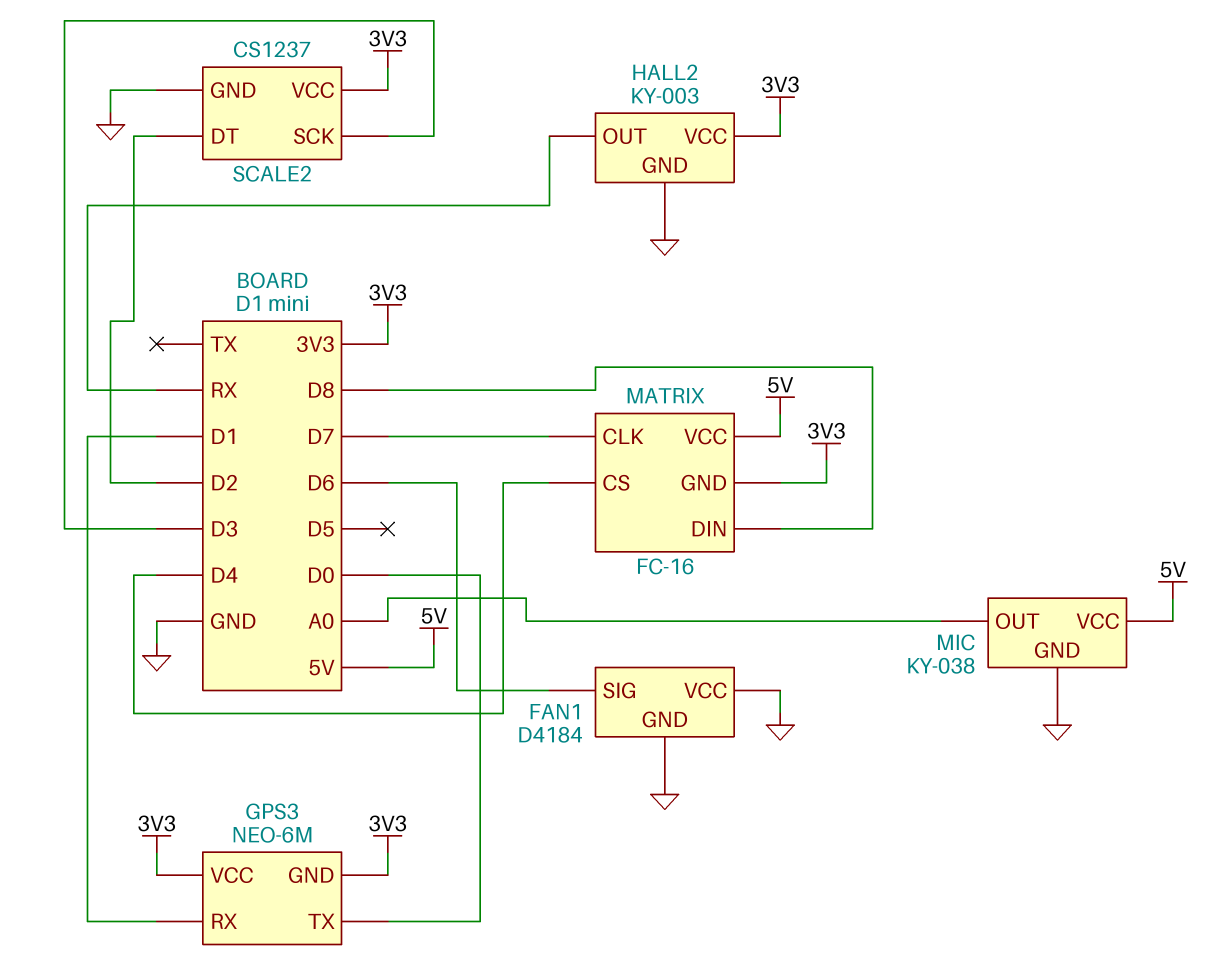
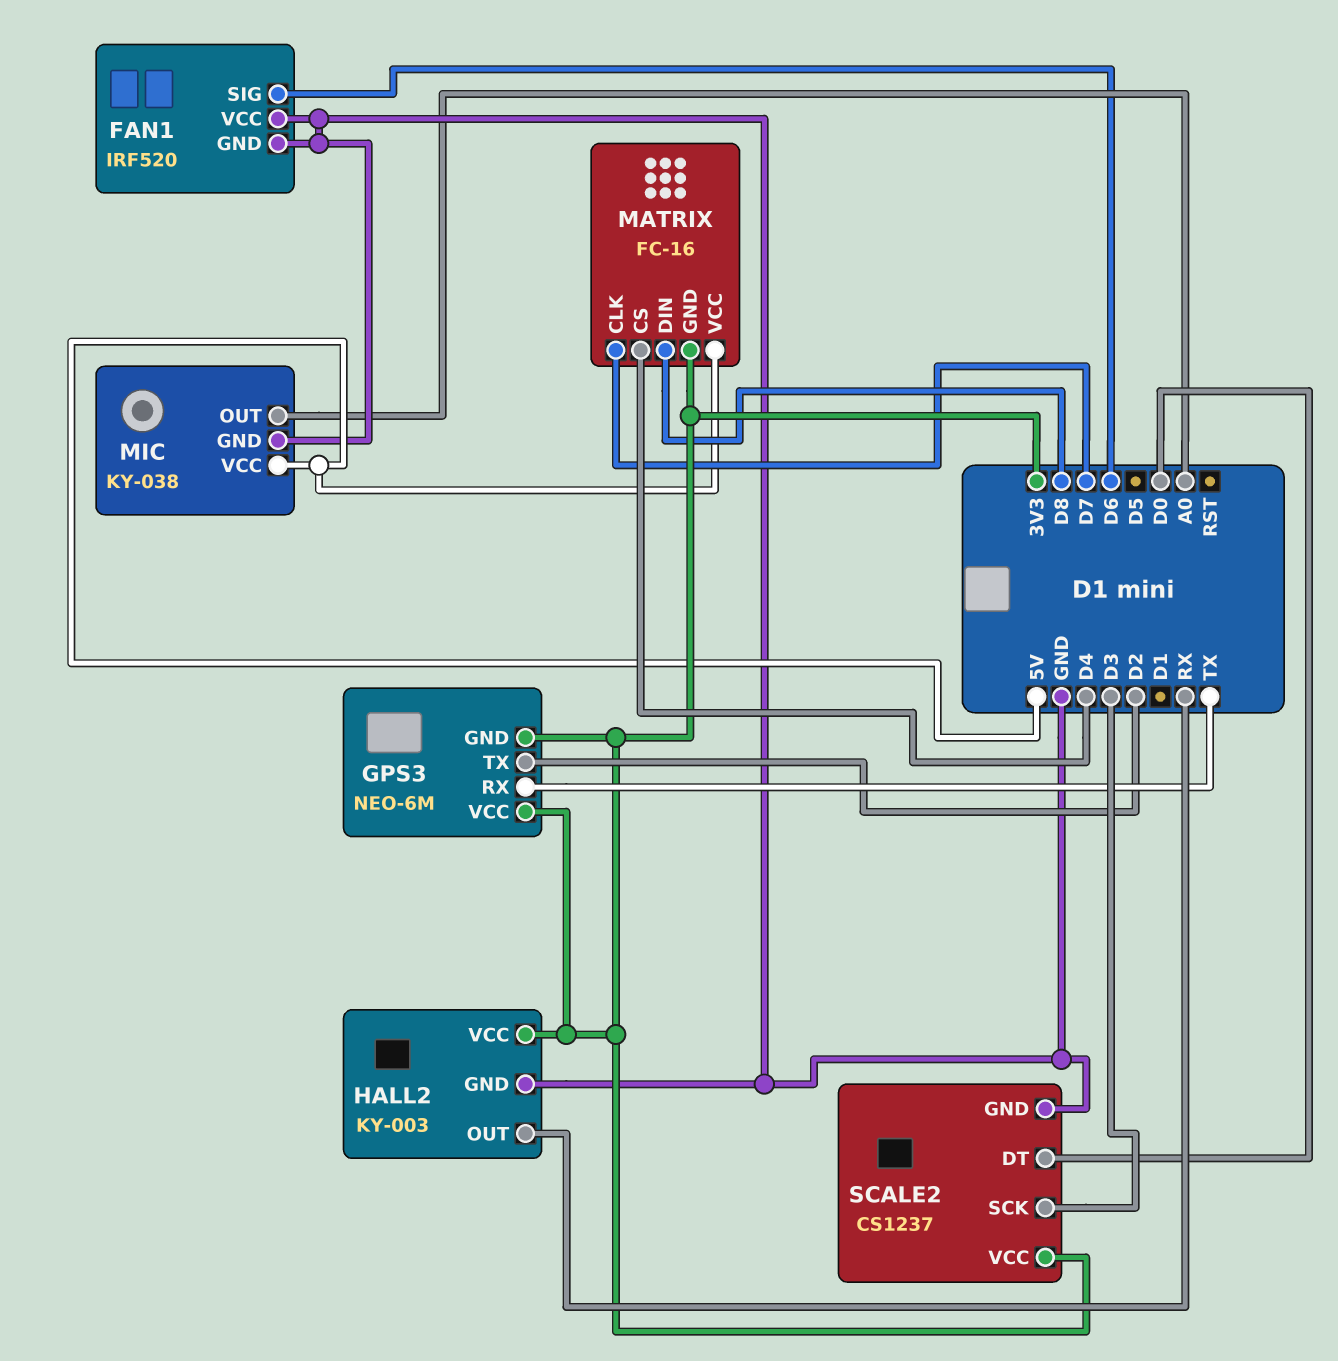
FAN1: D4184 -> IRF520
GPS3 pin RX: D1 -> TX
GPS3 pin TX: D0 -> D2
SCALE2 pin DT: D2 -> D0

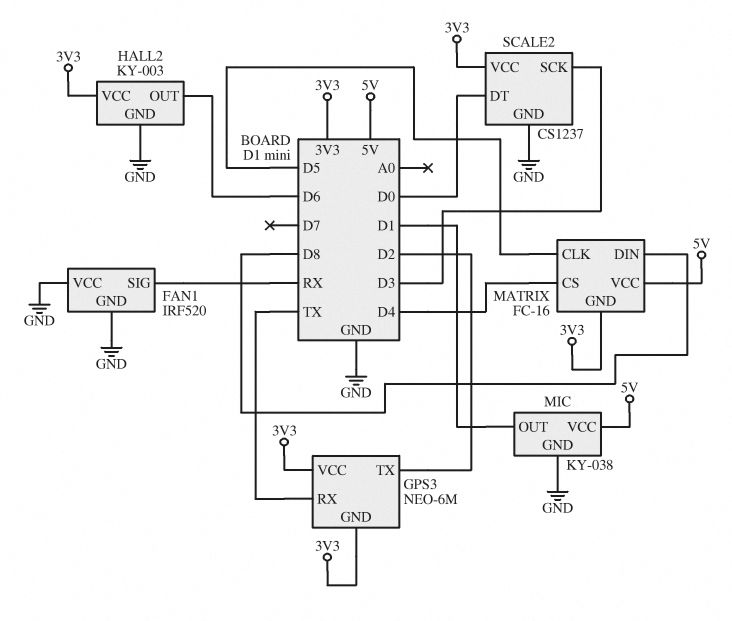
FAN1 pin SIG: D6 -> RX
HALL2 pin OUT: RX -> D6
MATRIX pin CLK: D7 -> D5
MIC pin OUT: A0 -> D1

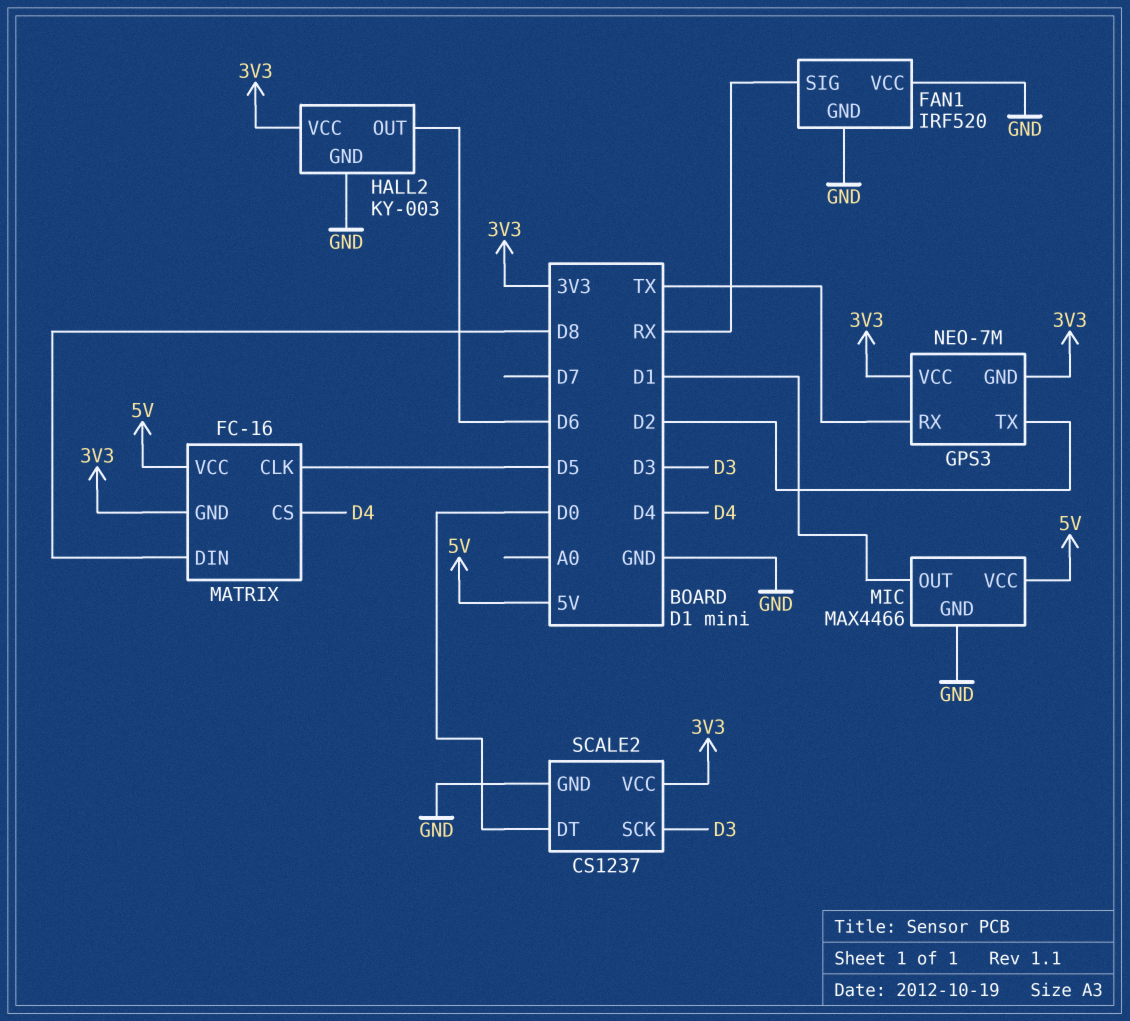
GPS3: NEO-6M -> NEO-7M
MIC: KY-038 -> MAX4466

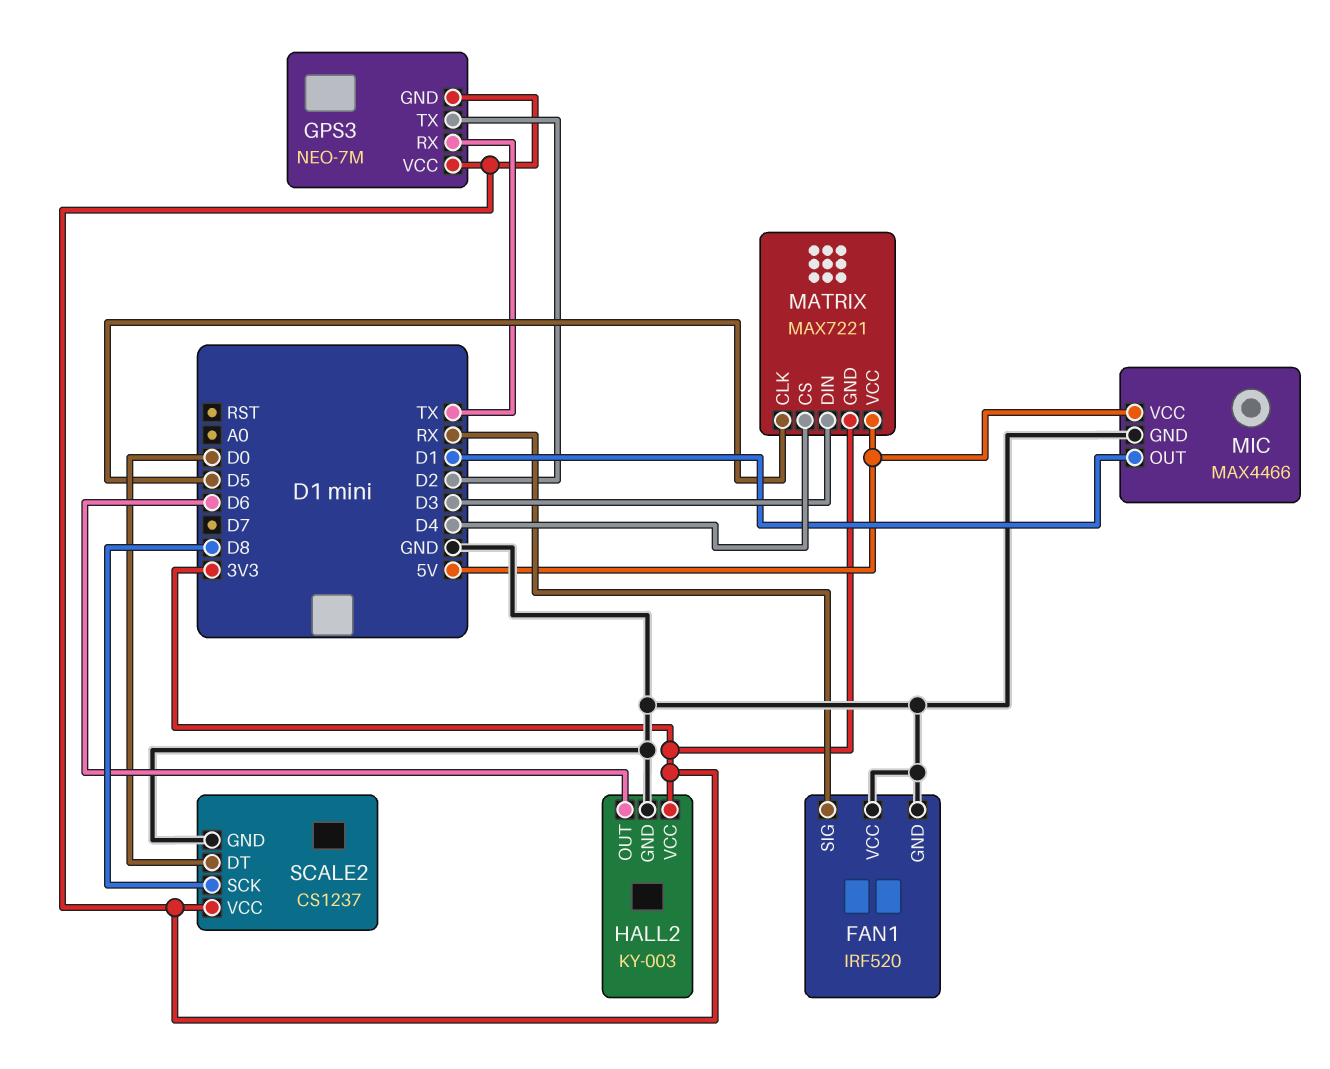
MATRIX: FC-16 -> MAX7221
MATRIX pin DIN: D8 -> D3
SCALE2 pin SCK: D3 -> D8

